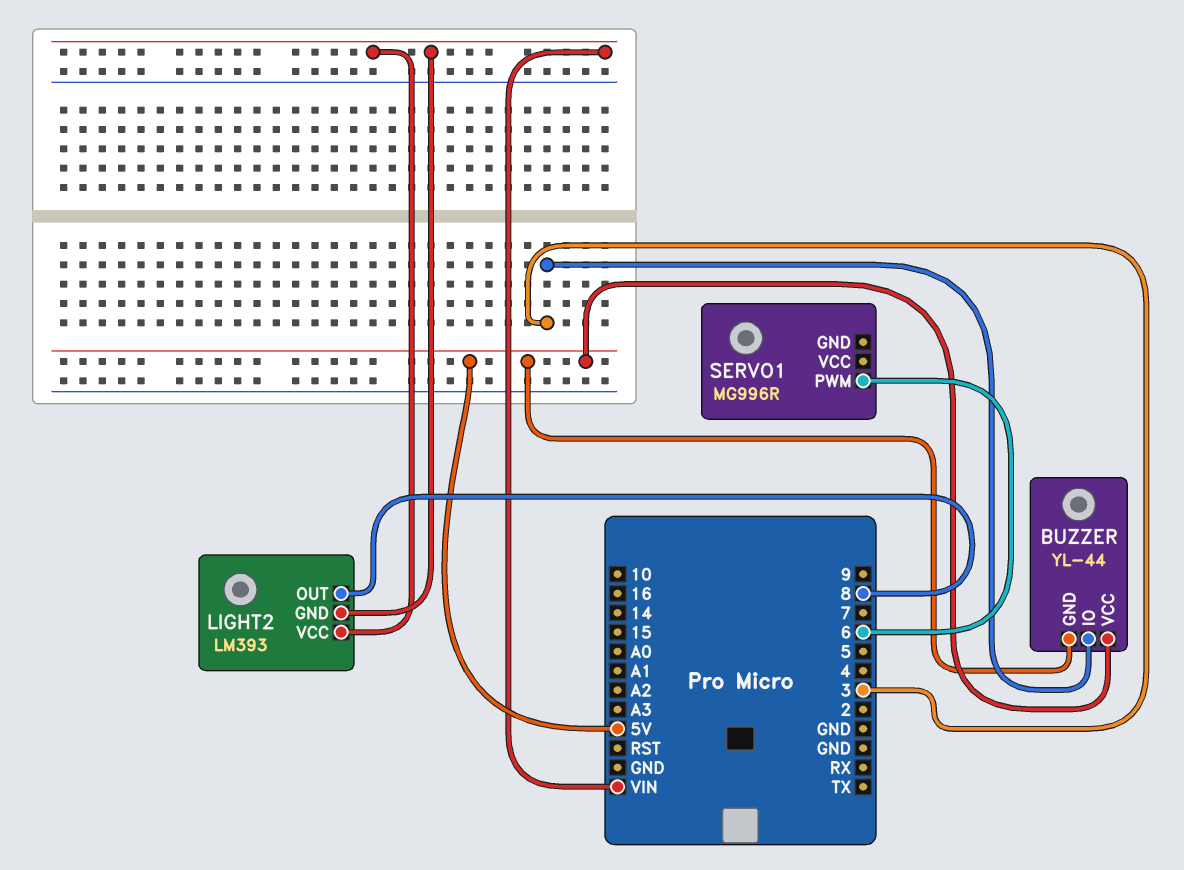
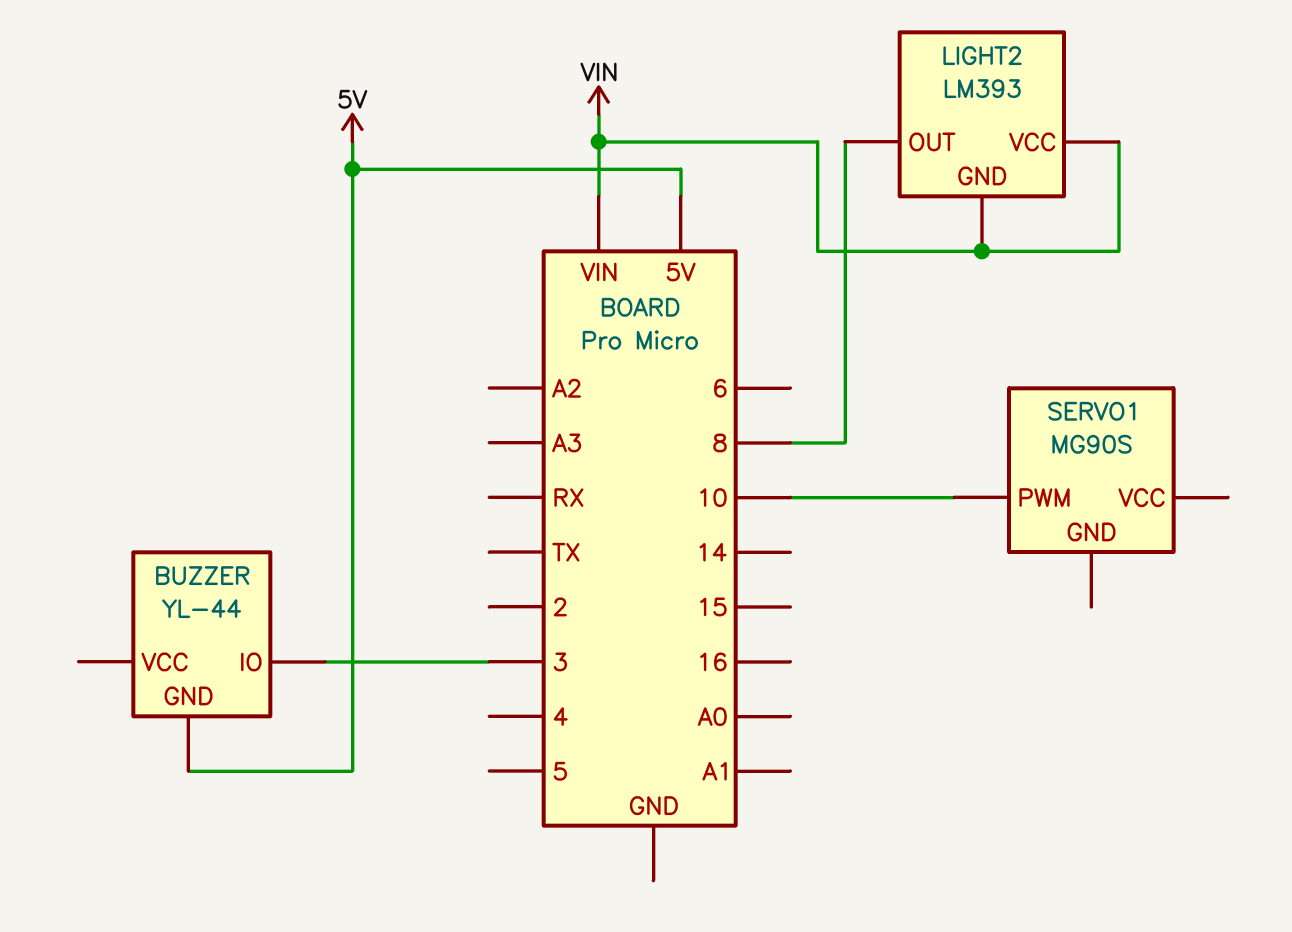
BUZZER pin VCC: 5V -> none
SERVO1: MG996R -> MG90S
SERVO1 pin PWM: 6 -> 10

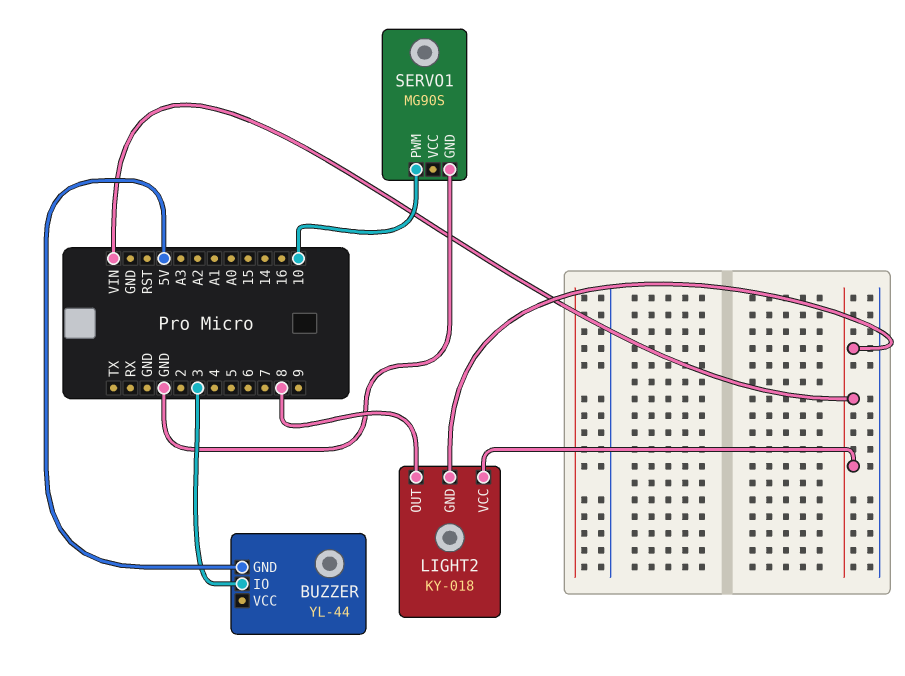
LIGHT2: LM393 -> KY-018
SERVO1 pin GND: none -> GND

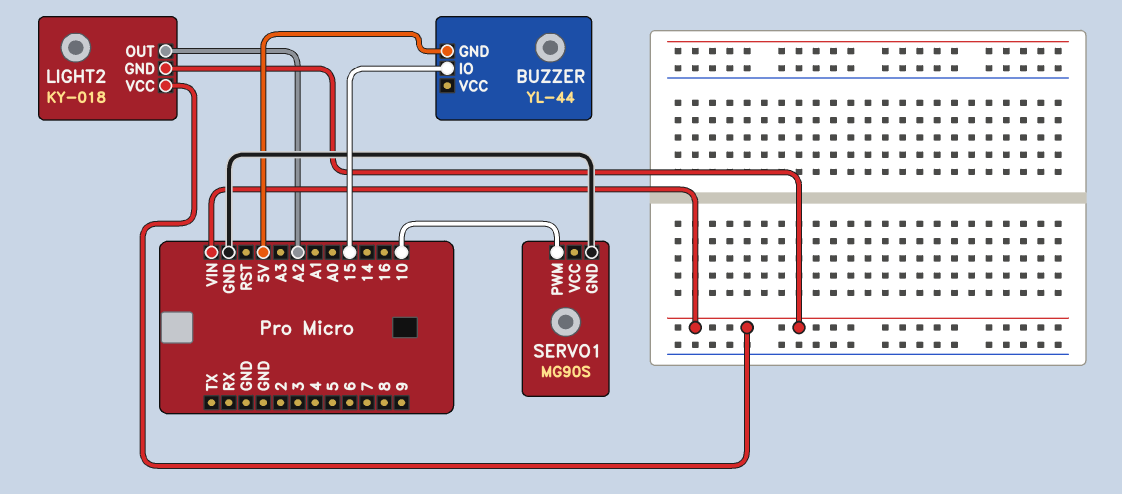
BUZZER pin IO: 3 -> 15
LIGHT2 pin OUT: 8 -> A2

